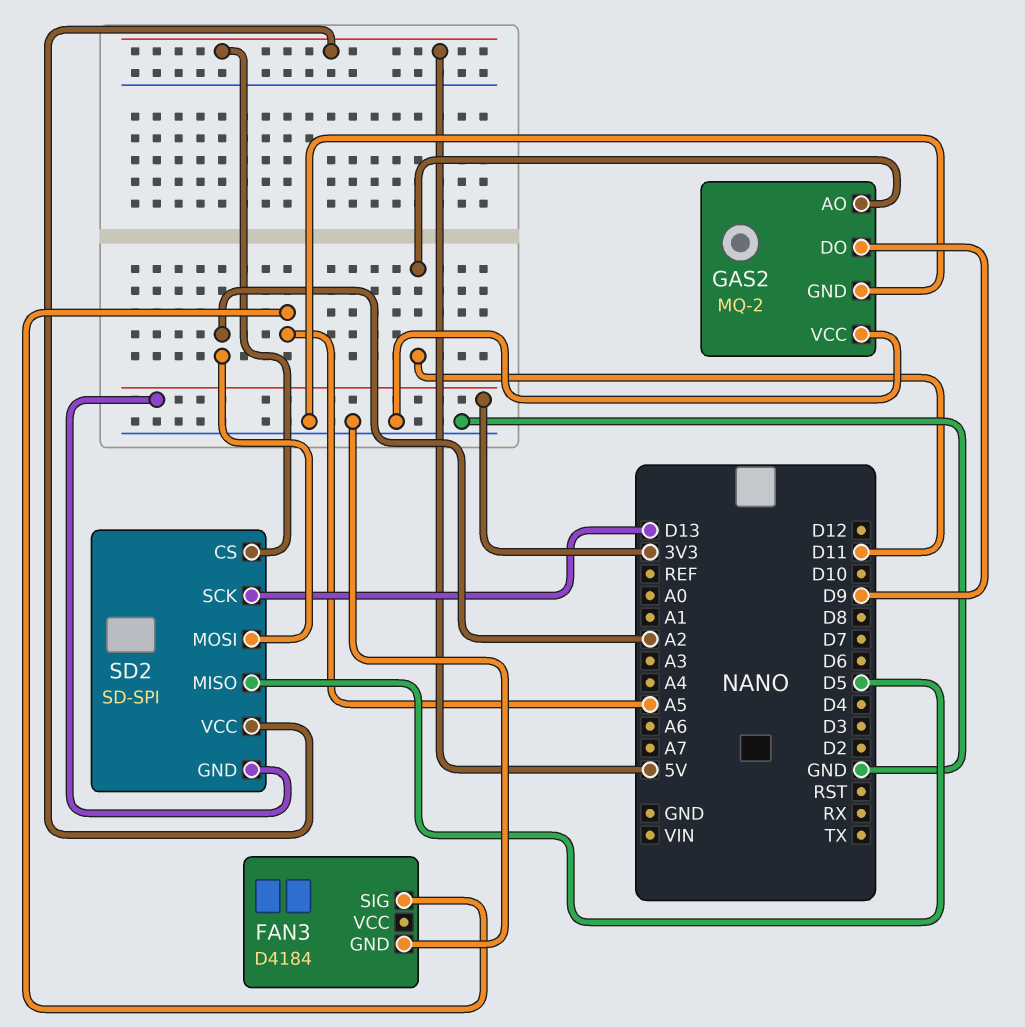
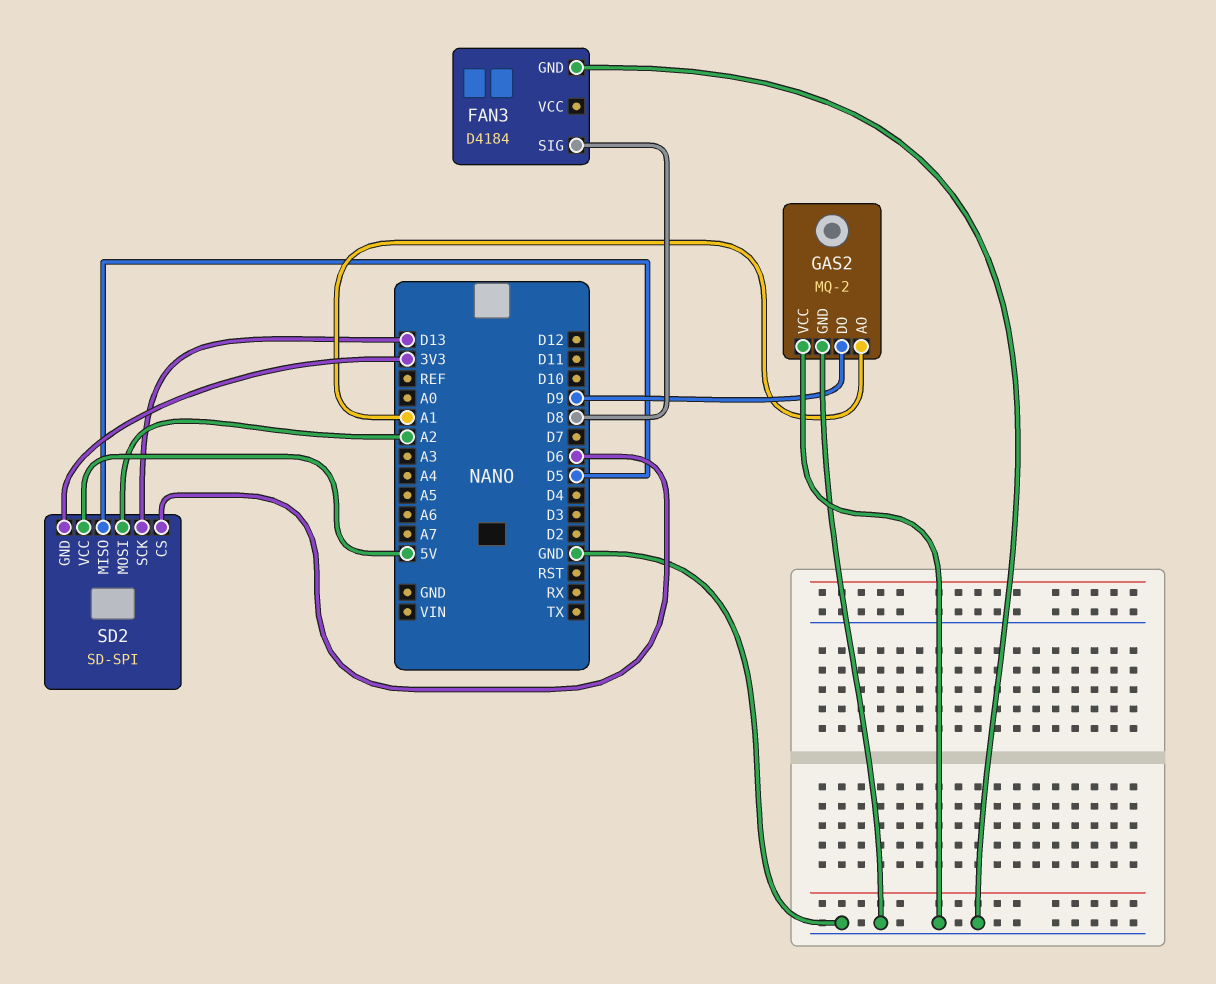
FAN3 pin SIG: A5 -> D8
GAS2 pin AO: D11 -> A1
SD2 pin CS: 5V -> D6

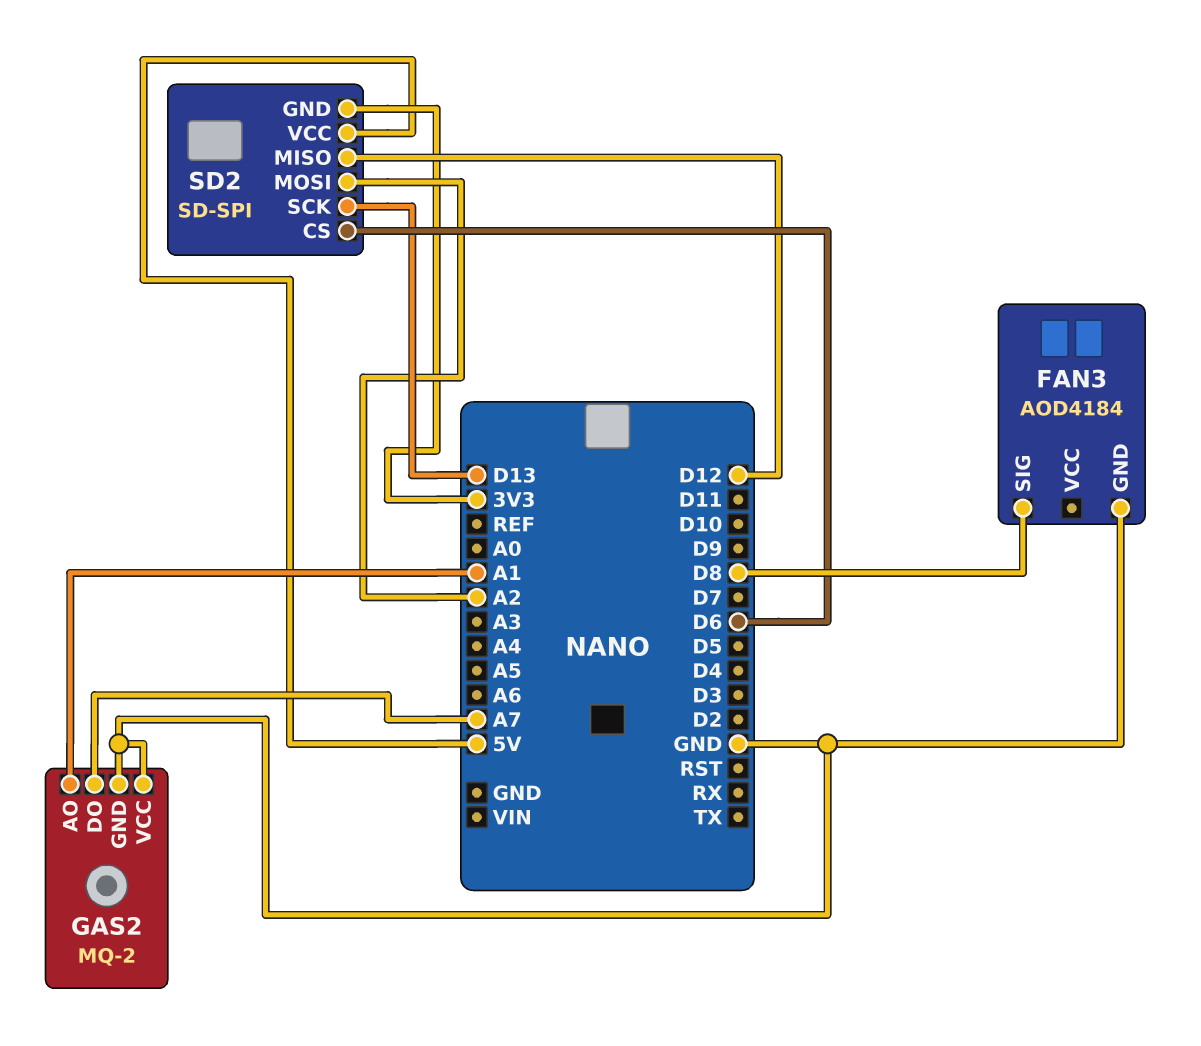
FAN3: D4184 -> AOD4184
GAS2 pin DO: D9 -> A7
SD2 pin MISO: D5 -> D12

